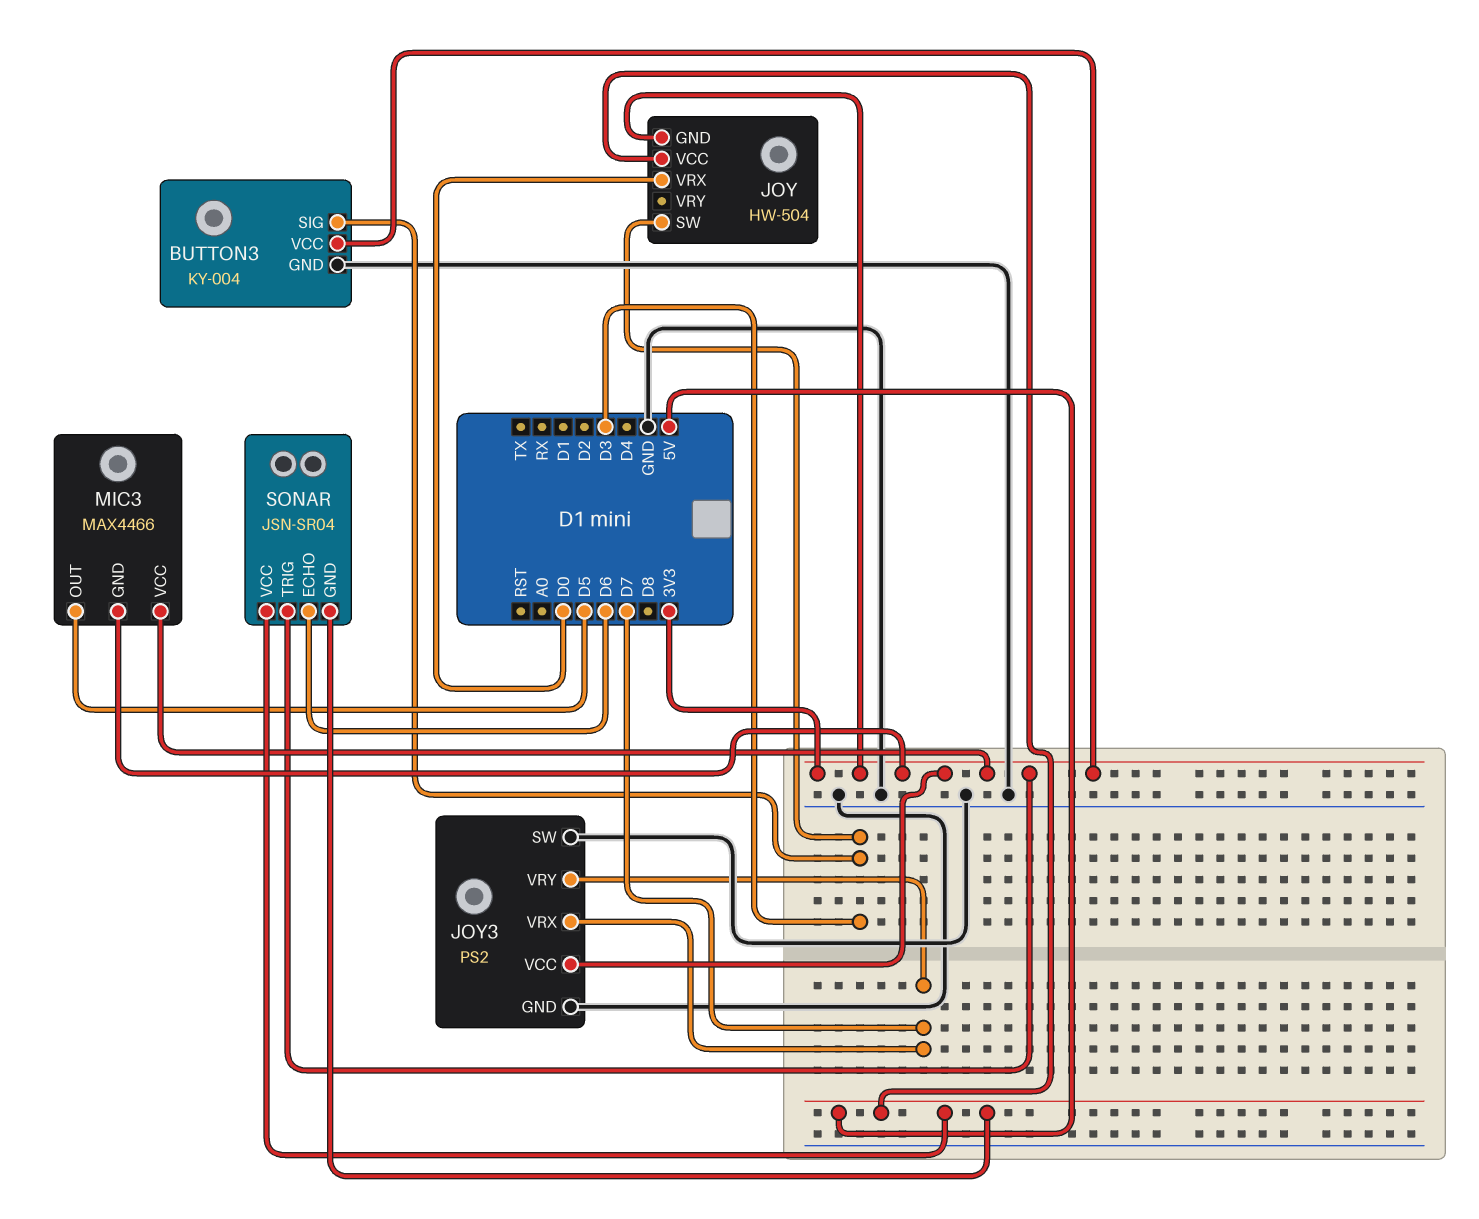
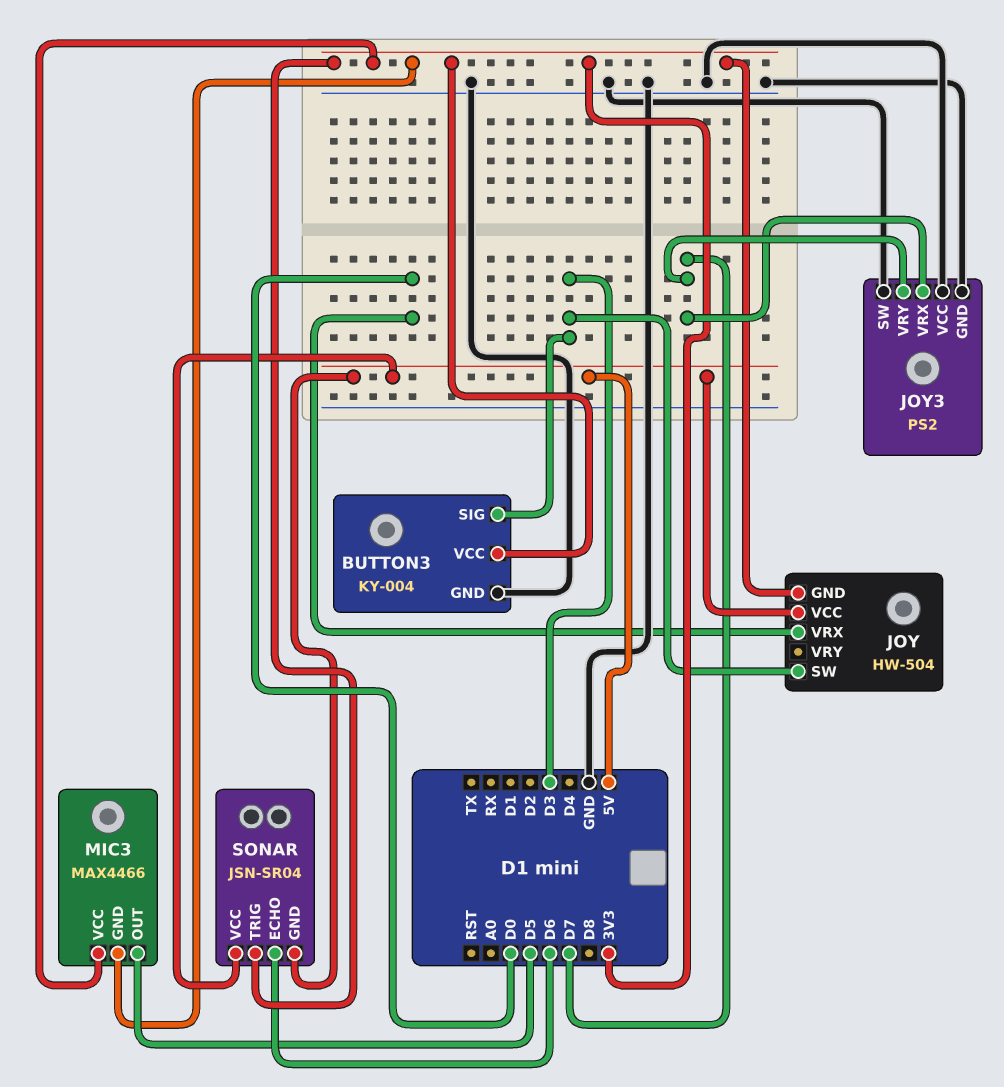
JOY3 pin VCC: 3V3 -> GND

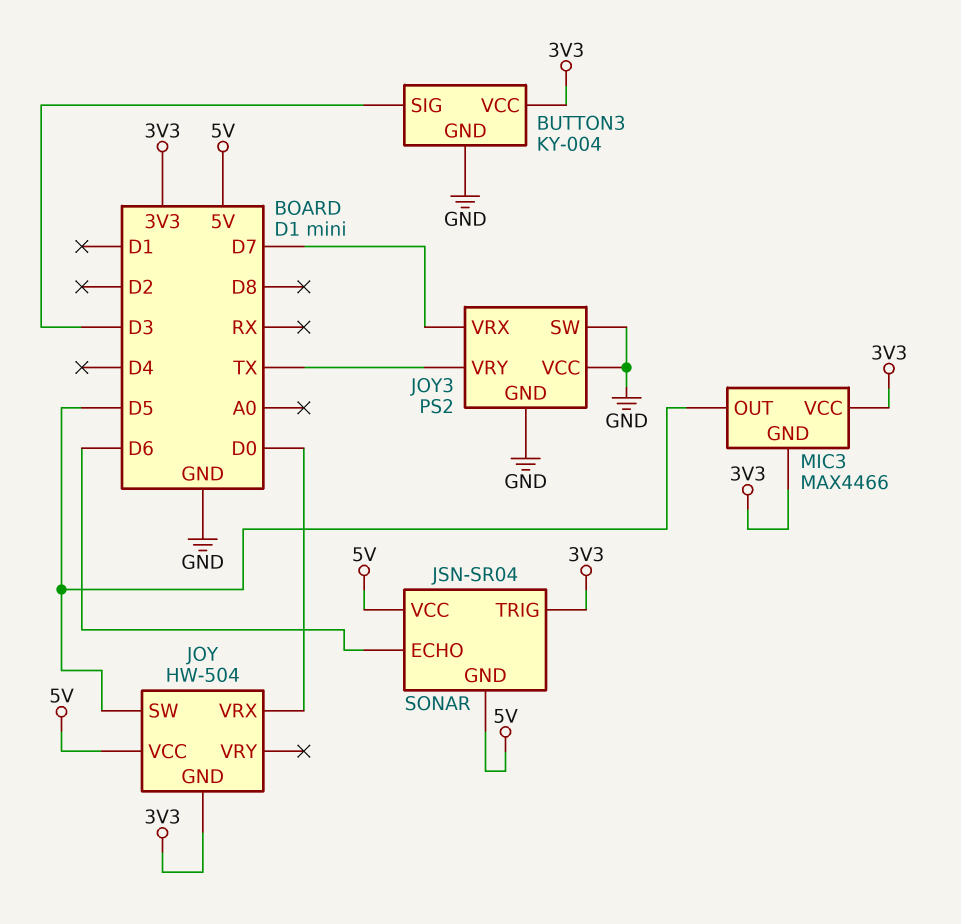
JOY pin SW: D3 -> D5
JOY3 pin VRY: D7 -> TX

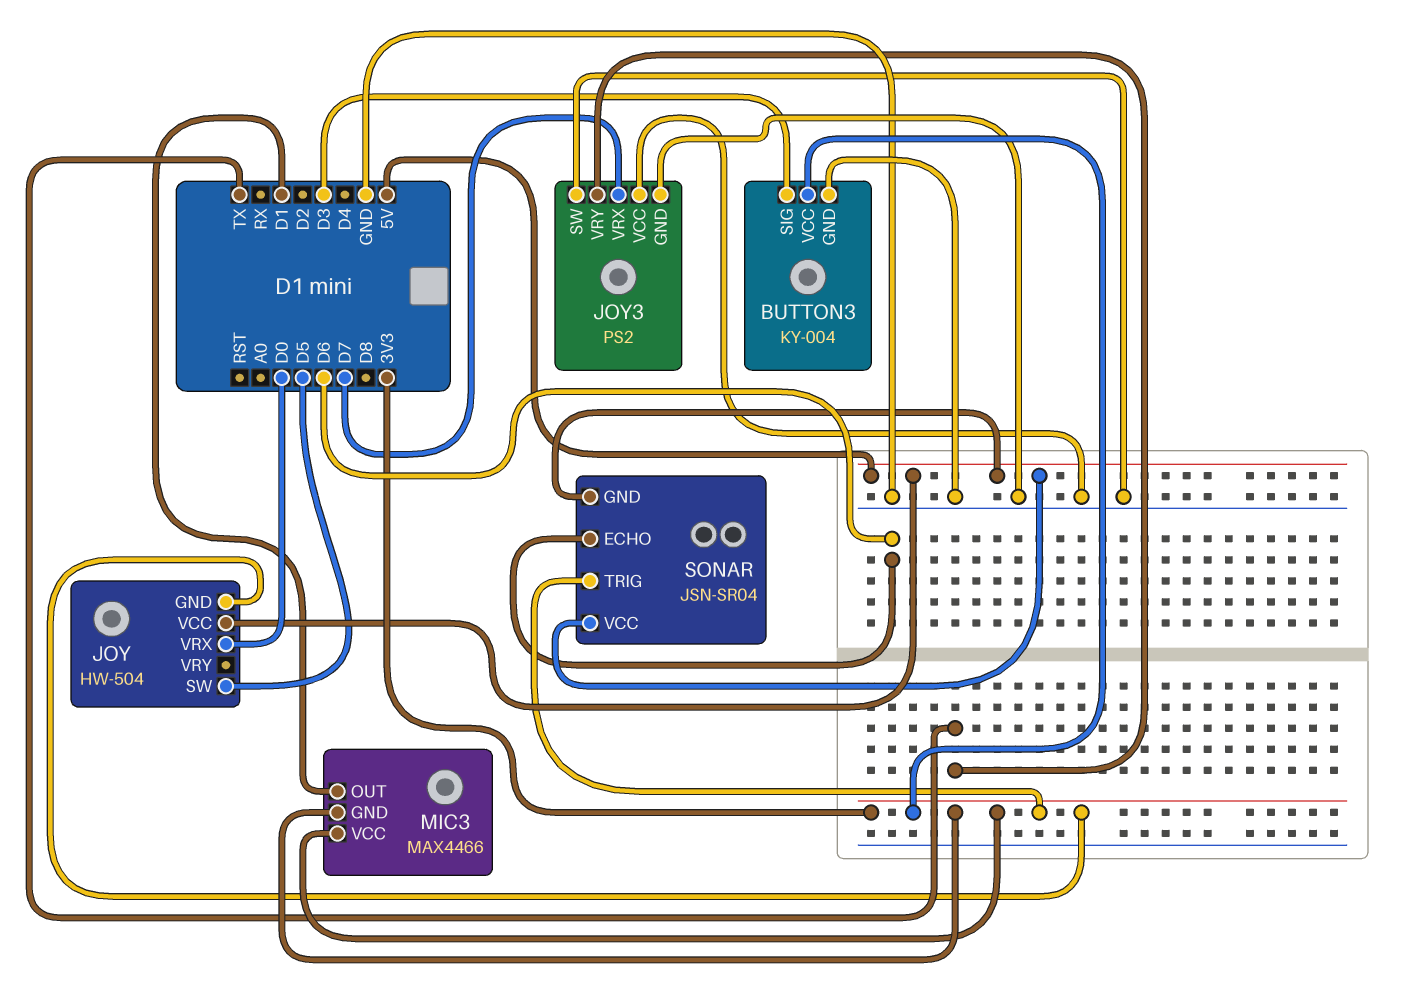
MIC3 pin OUT: D5 -> D1

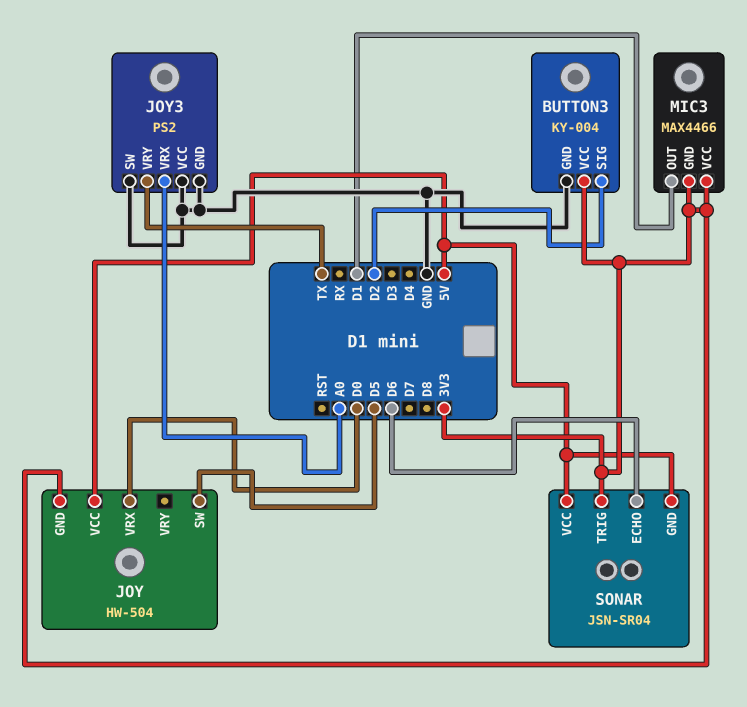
BUTTON3 pin SIG: D3 -> D2
JOY3 pin VRX: D7 -> A0

